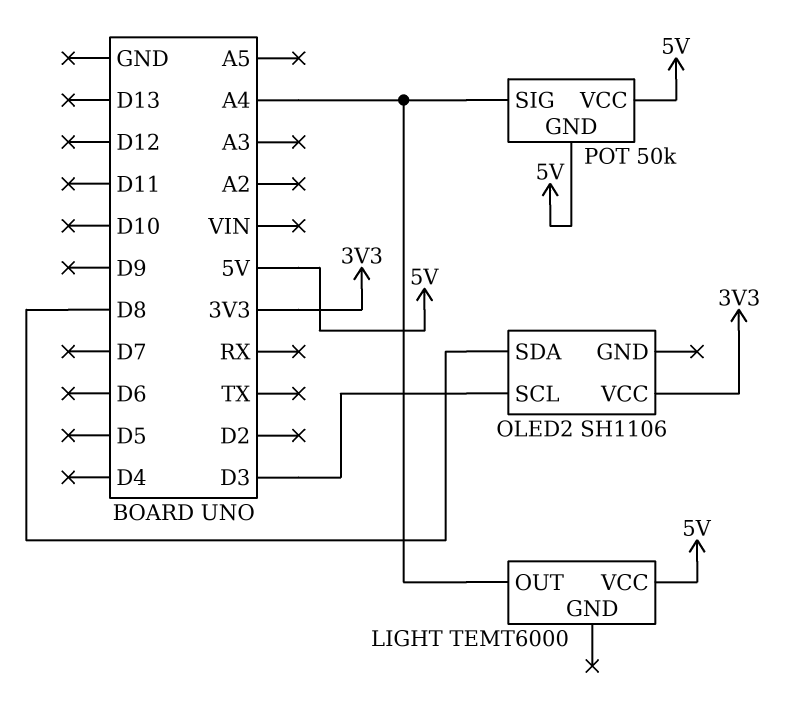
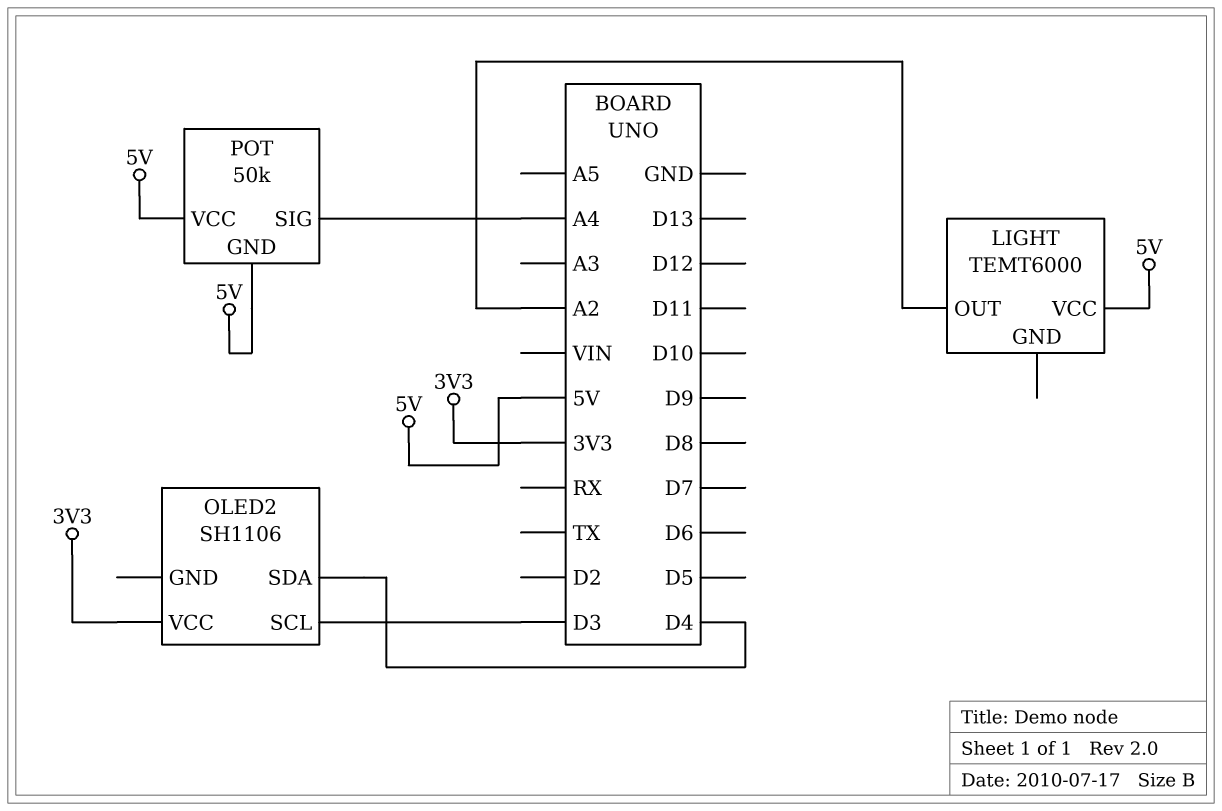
LIGHT pin OUT: A4 -> A2
OLED2 pin SDA: D8 -> D4

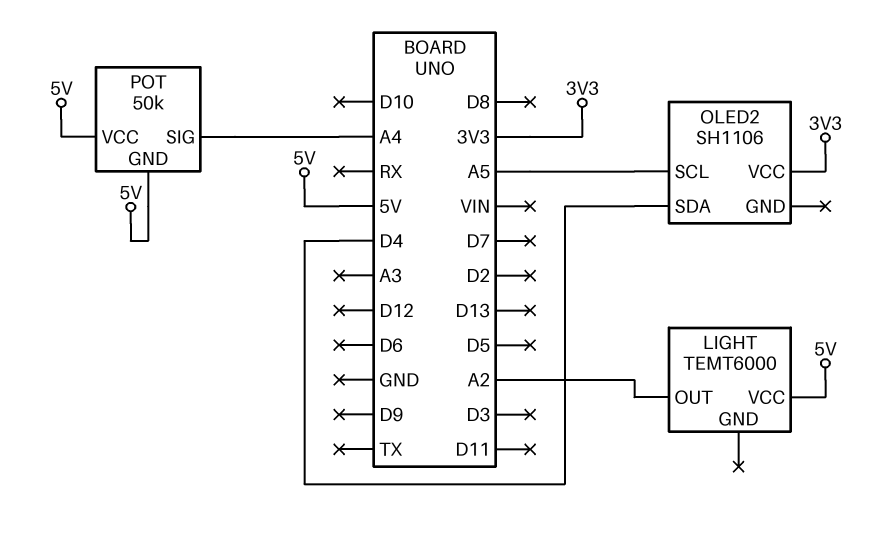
OLED2 pin SCL: D3 -> A5

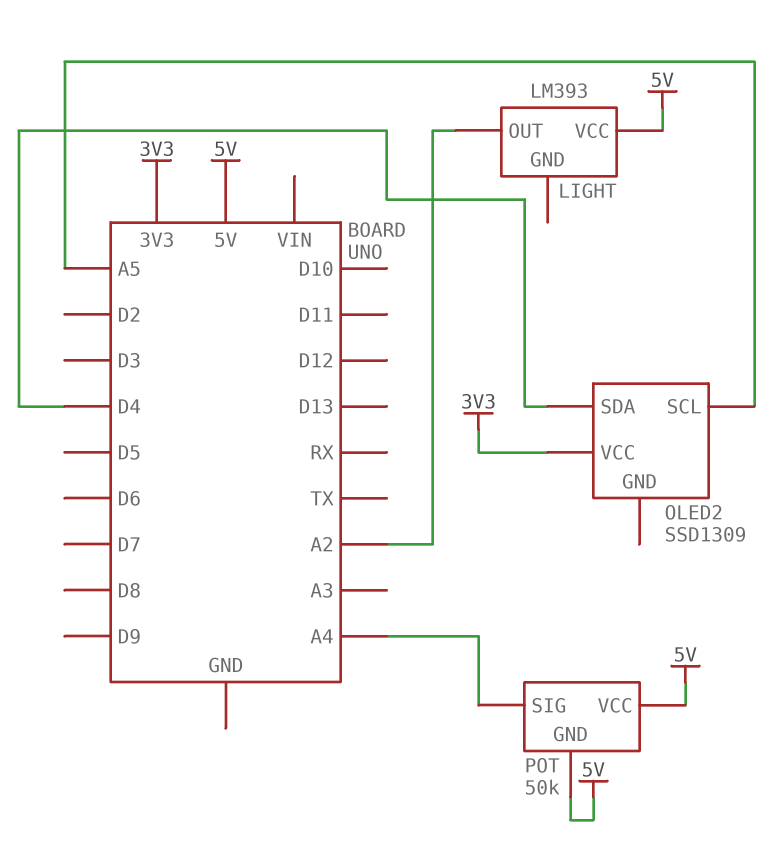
LIGHT: TEMT6000 -> LM393
OLED2: SH1106 -> SSD1309

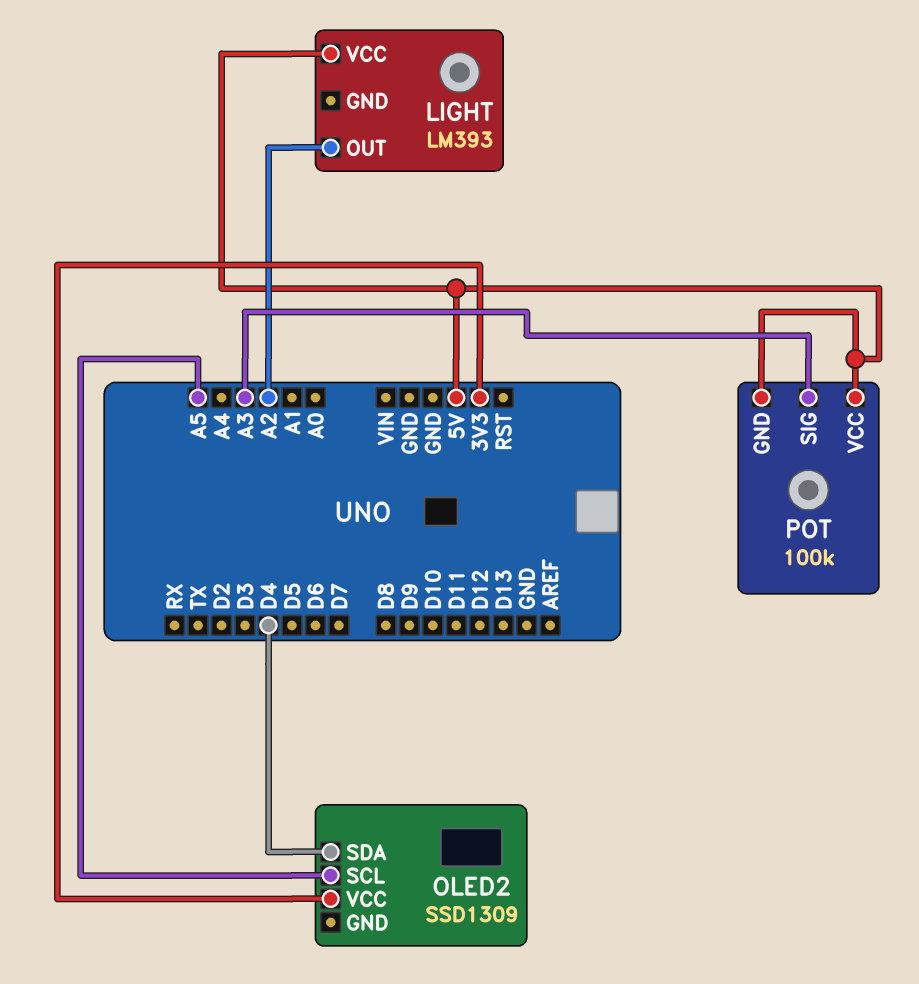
POT: 50k -> 100k
POT pin SIG: A4 -> A3

